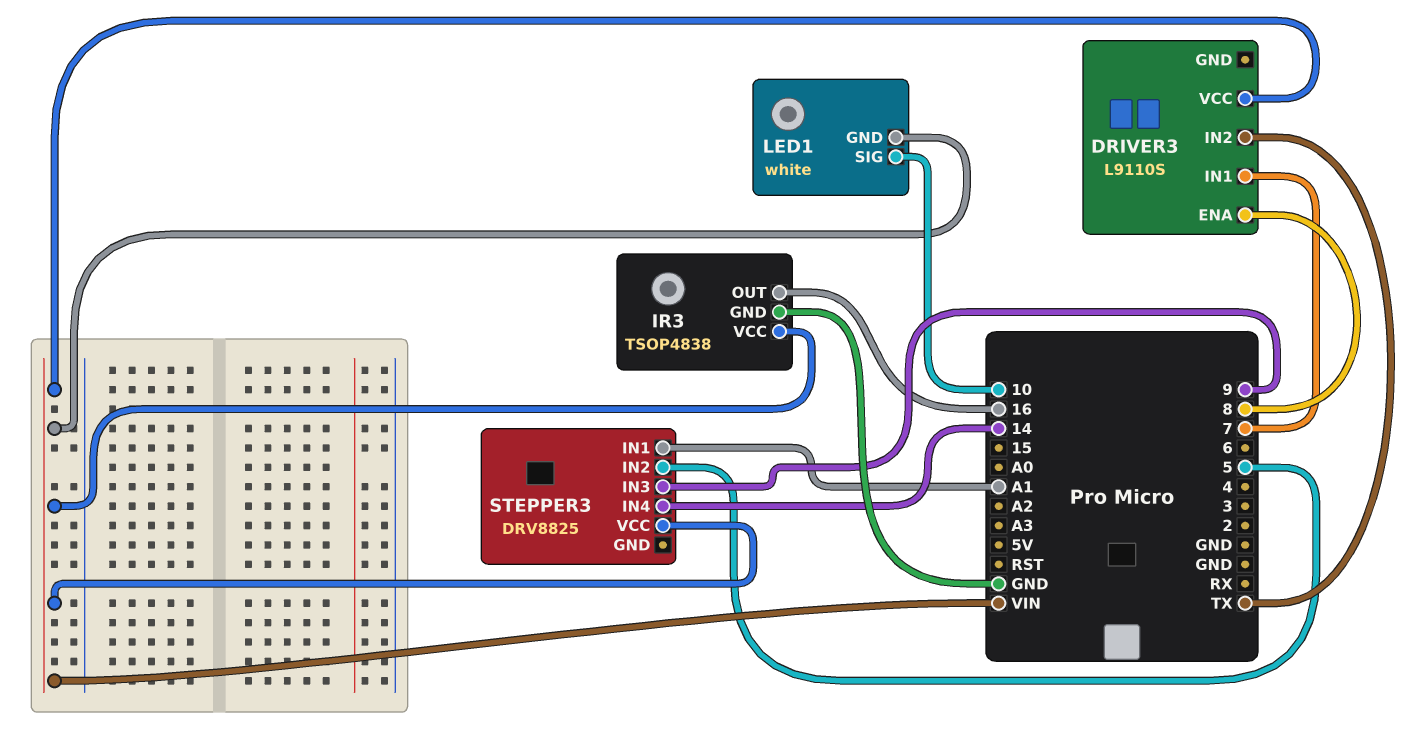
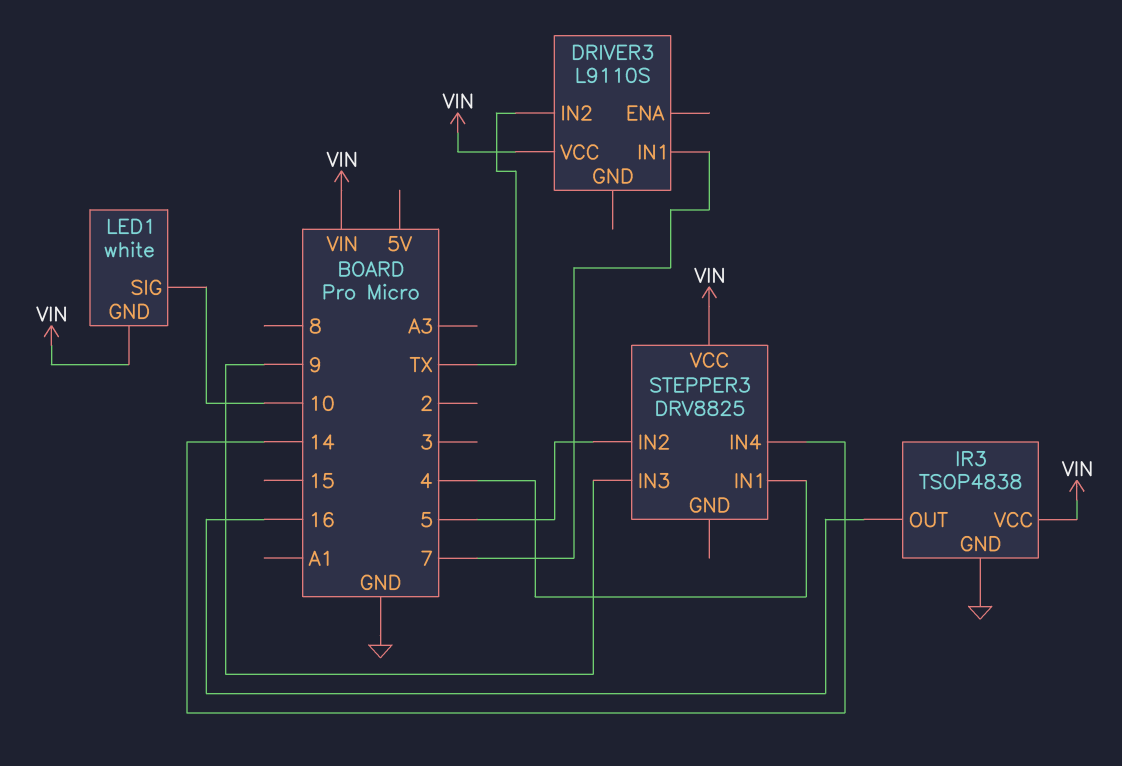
DRIVER3 pin ENA: 8 -> none
STEPPER3 pin IN1: A1 -> 4

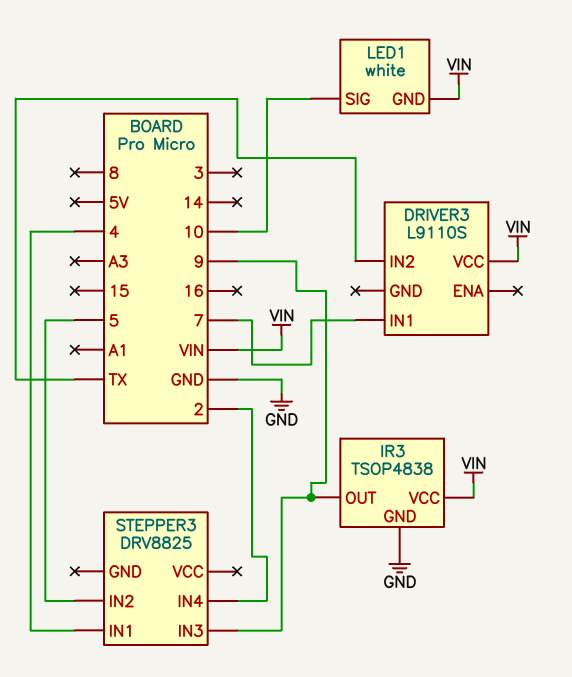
IR3 pin OUT: 16 -> 9
STEPPER3 pin IN4: 14 -> 2
STEPPER3 pin VCC: VIN -> none

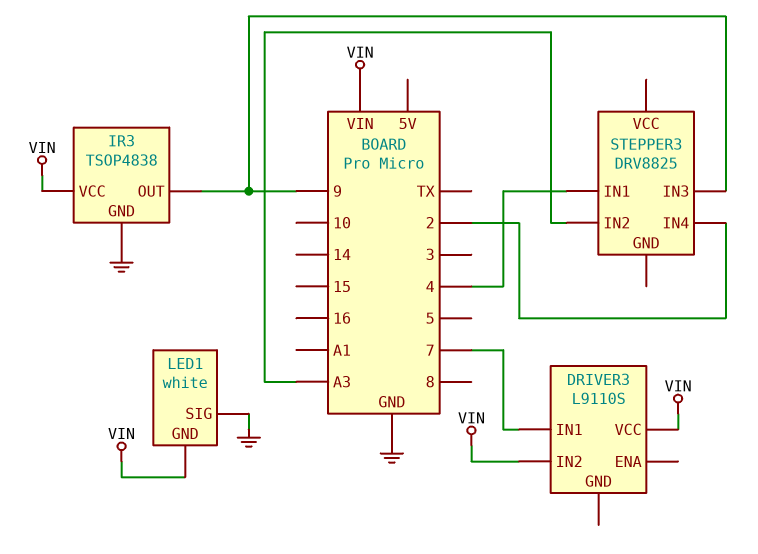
DRIVER3 pin IN2: TX -> VIN
LED1 pin SIG: 10 -> GND
STEPPER3 pin IN2: 5 -> A3

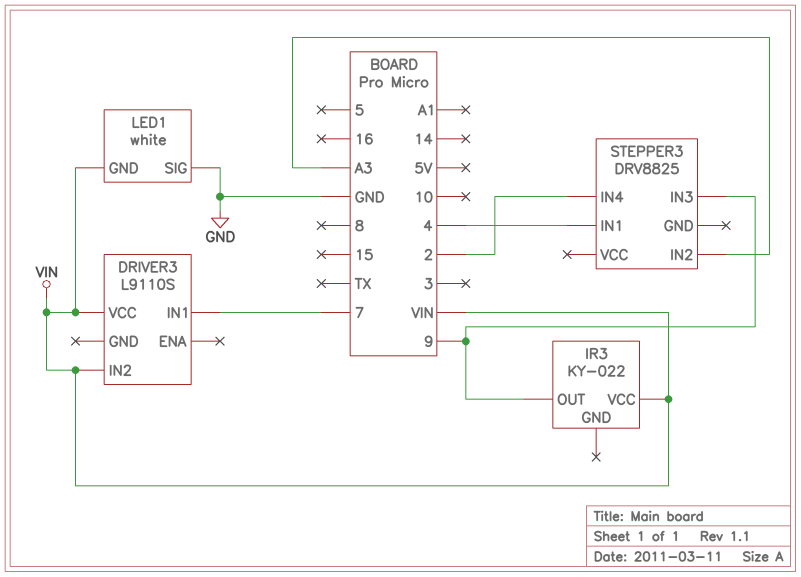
IR3: TSOP4838 -> KY-022
IR3 pin GND: GND -> none

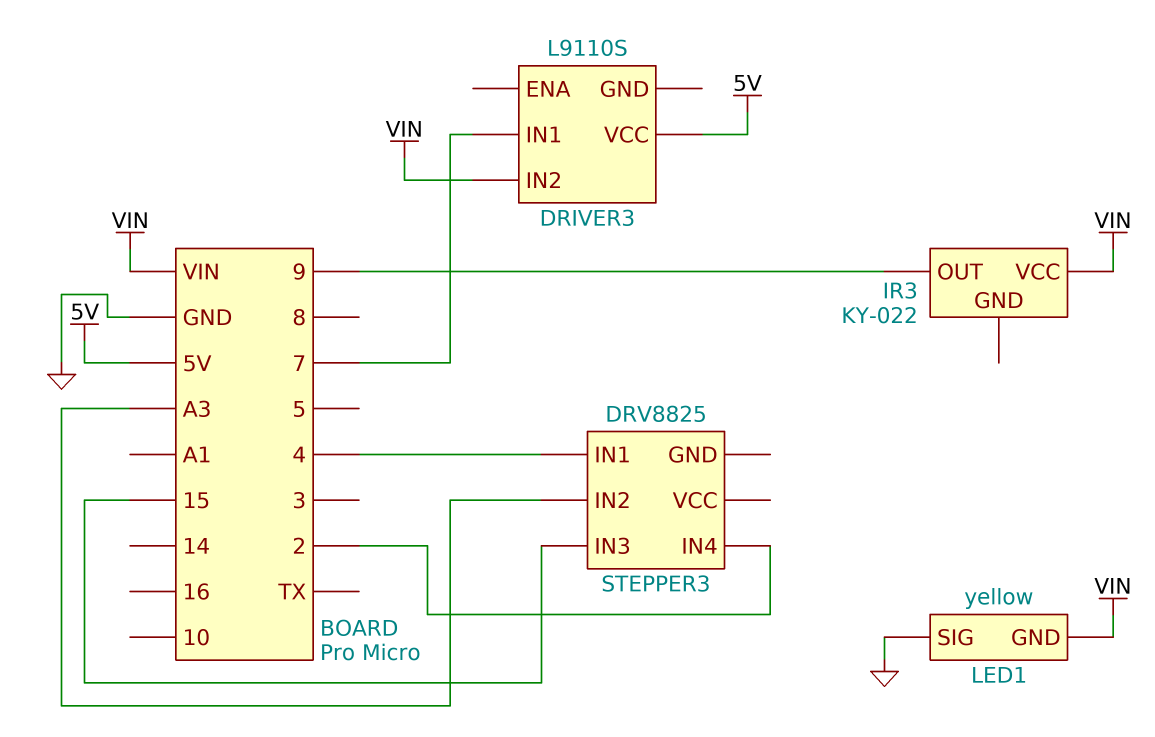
DRIVER3 pin VCC: VIN -> 5V
LED1: white -> yellow
STEPPER3 pin IN3: 9 -> 15

